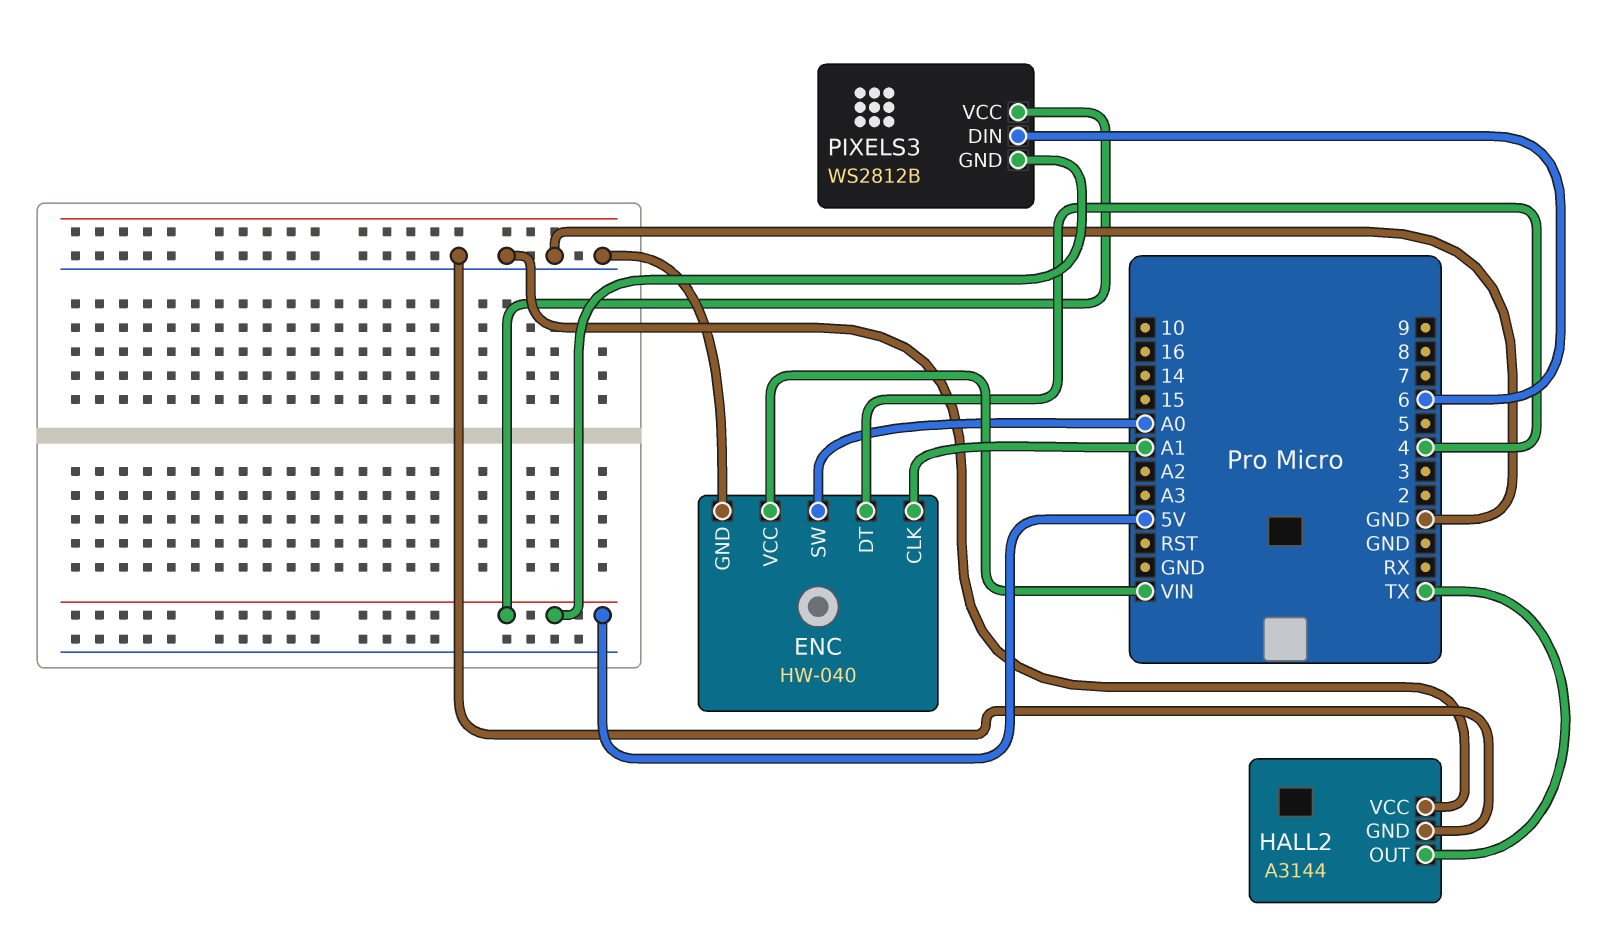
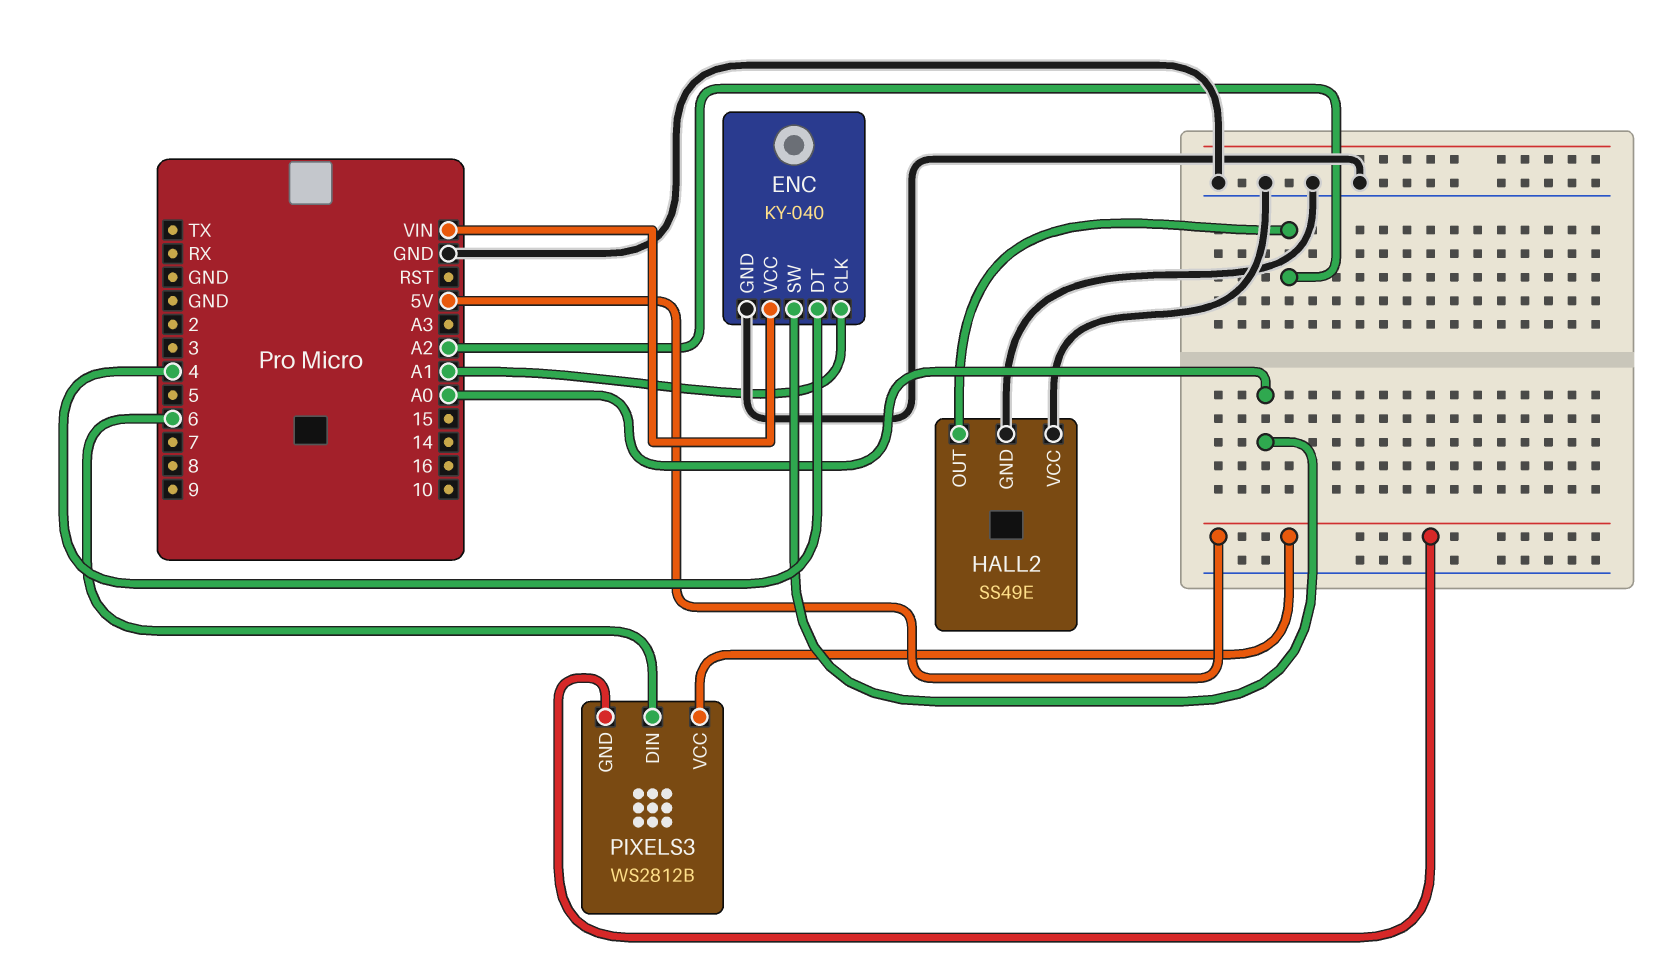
ENC: HW-040 -> KY-040
HALL2: A3144 -> SS49E
HALL2 pin OUT: TX -> A2

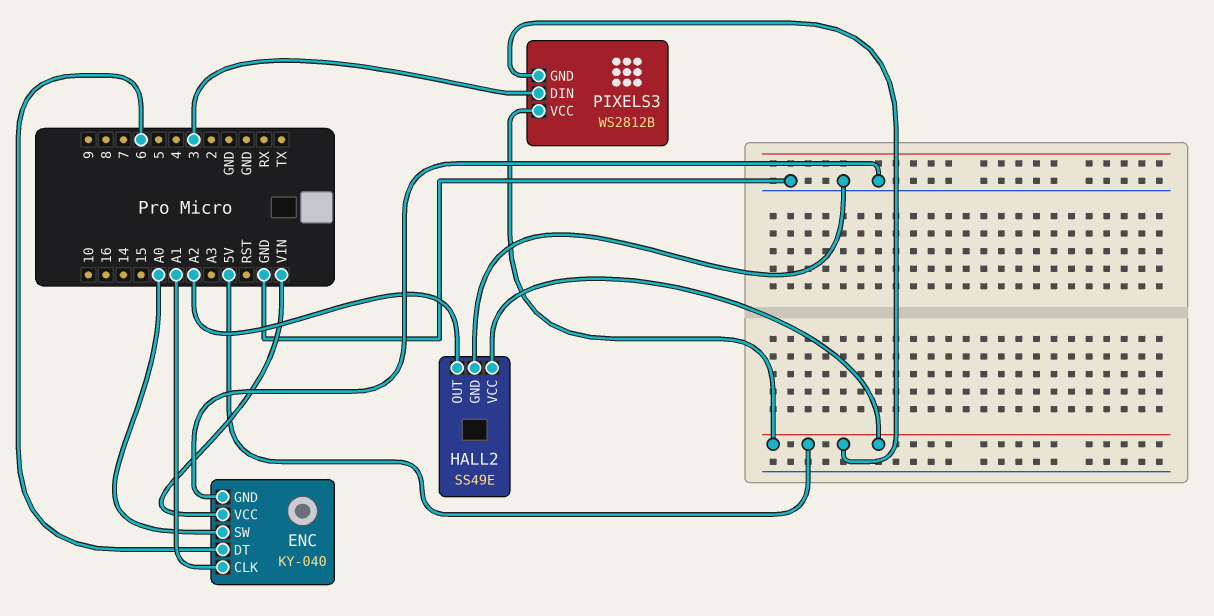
ENC pin DT: 4 -> 6
HALL2 pin VCC: GND -> 5V
PIXELS3 pin DIN: 6 -> 3

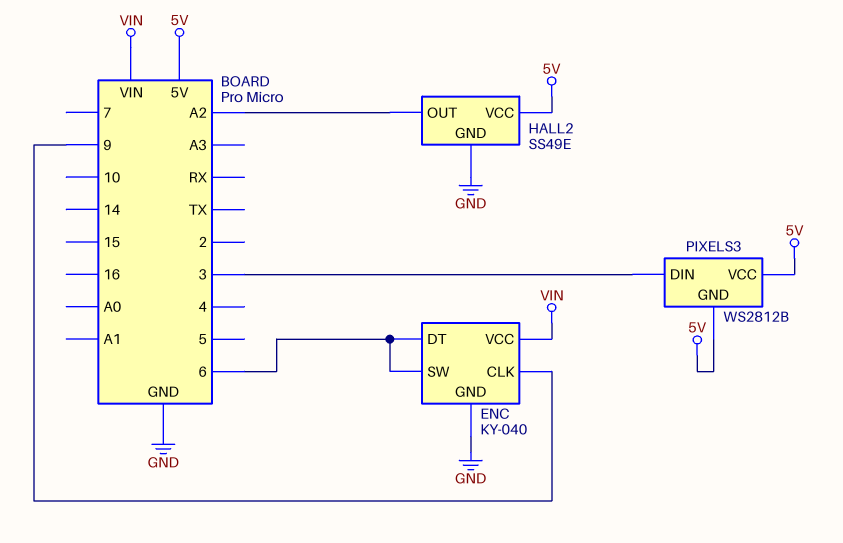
ENC pin CLK: A1 -> 9
ENC pin SW: A0 -> 6

